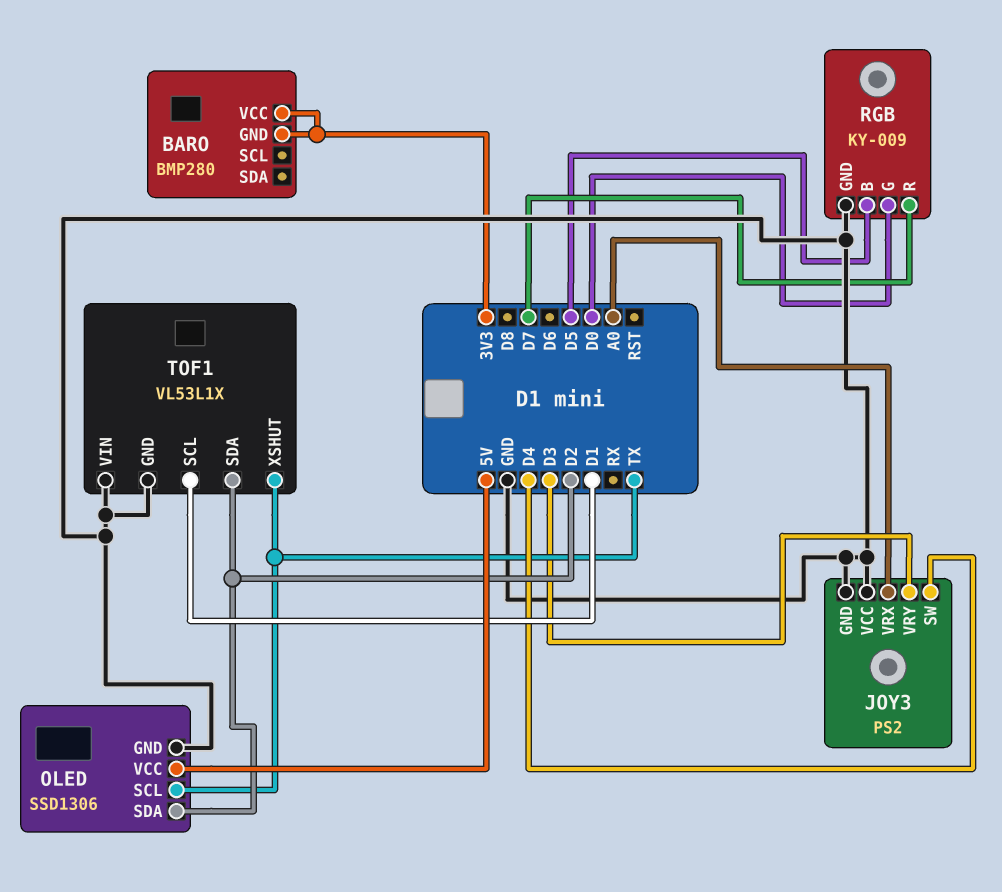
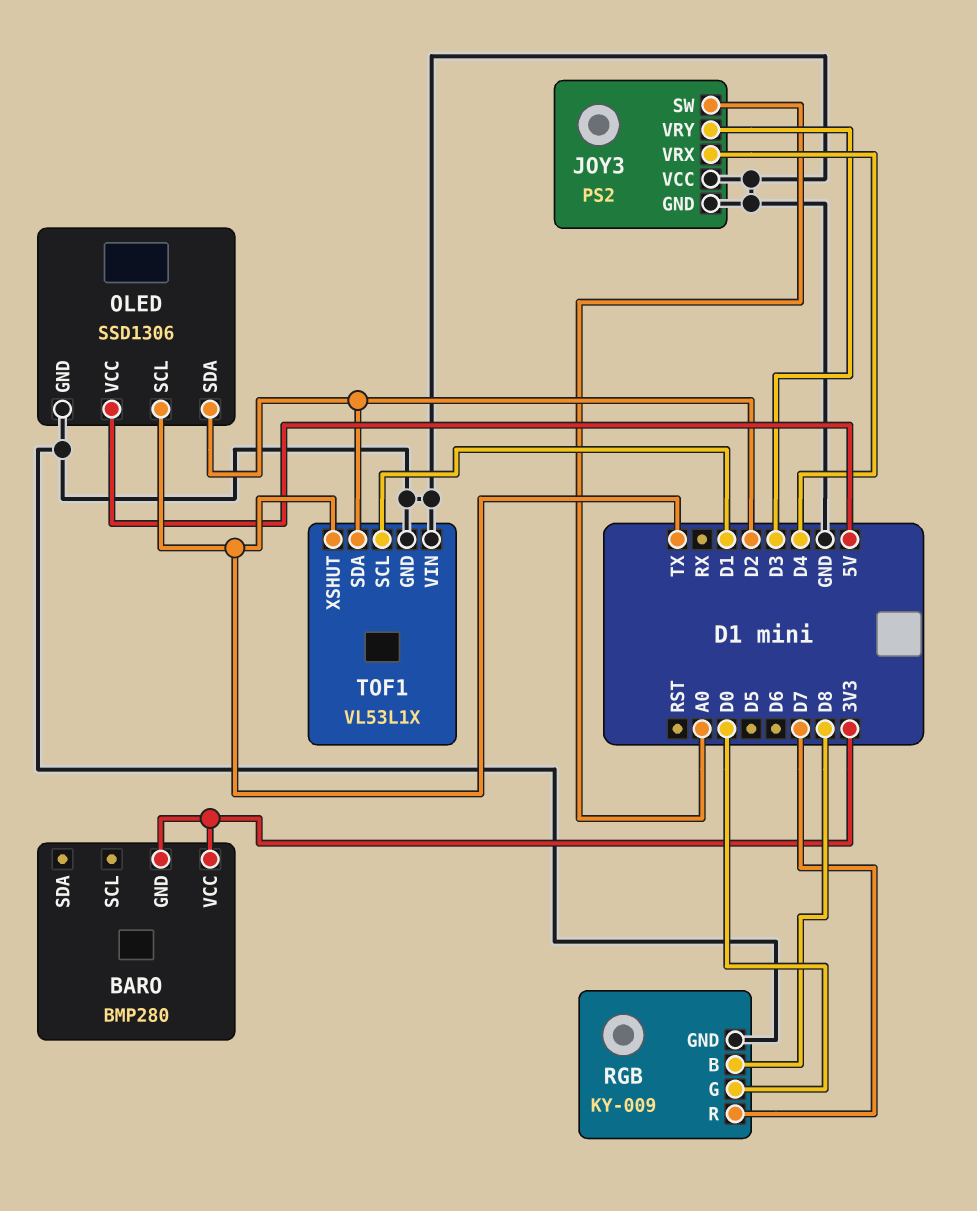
JOY3 pin SW: D4 -> A0
JOY3 pin VRX: A0 -> D4
RGB pin B: D5 -> D8

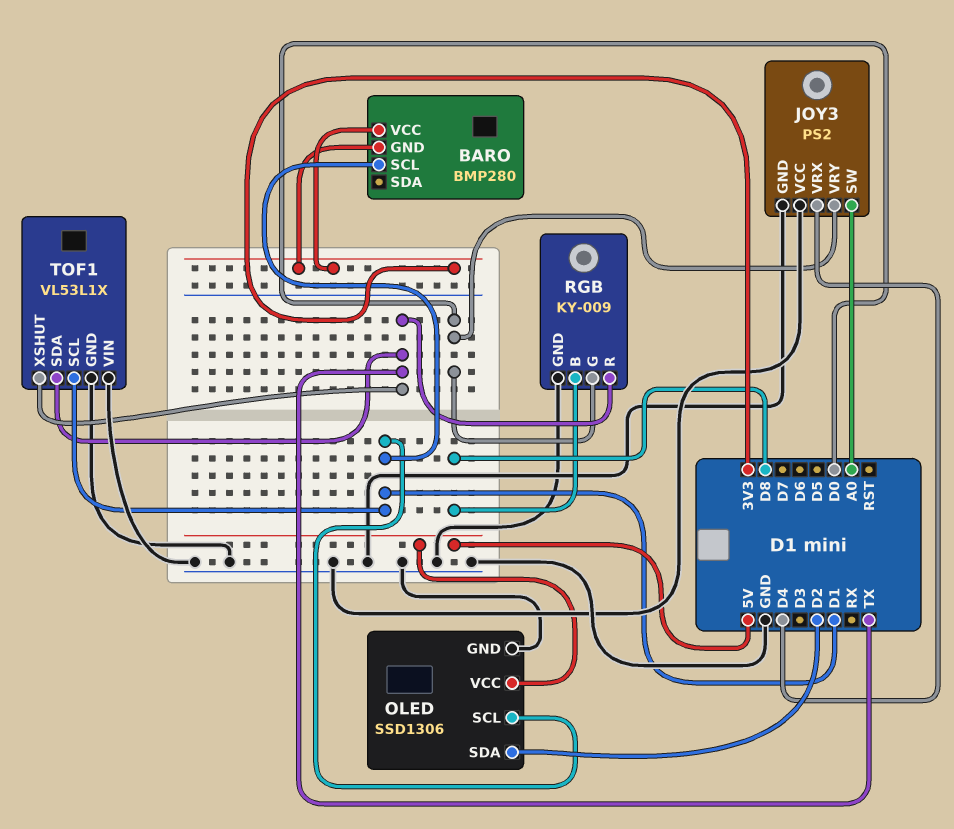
BARO pin SCL: none -> D1
JOY3 pin VRY: D3 -> D0
OLED pin SCL: TX -> D1
RGB pin R: D7 -> TX
TOF1 pin SDA: D2 -> TX

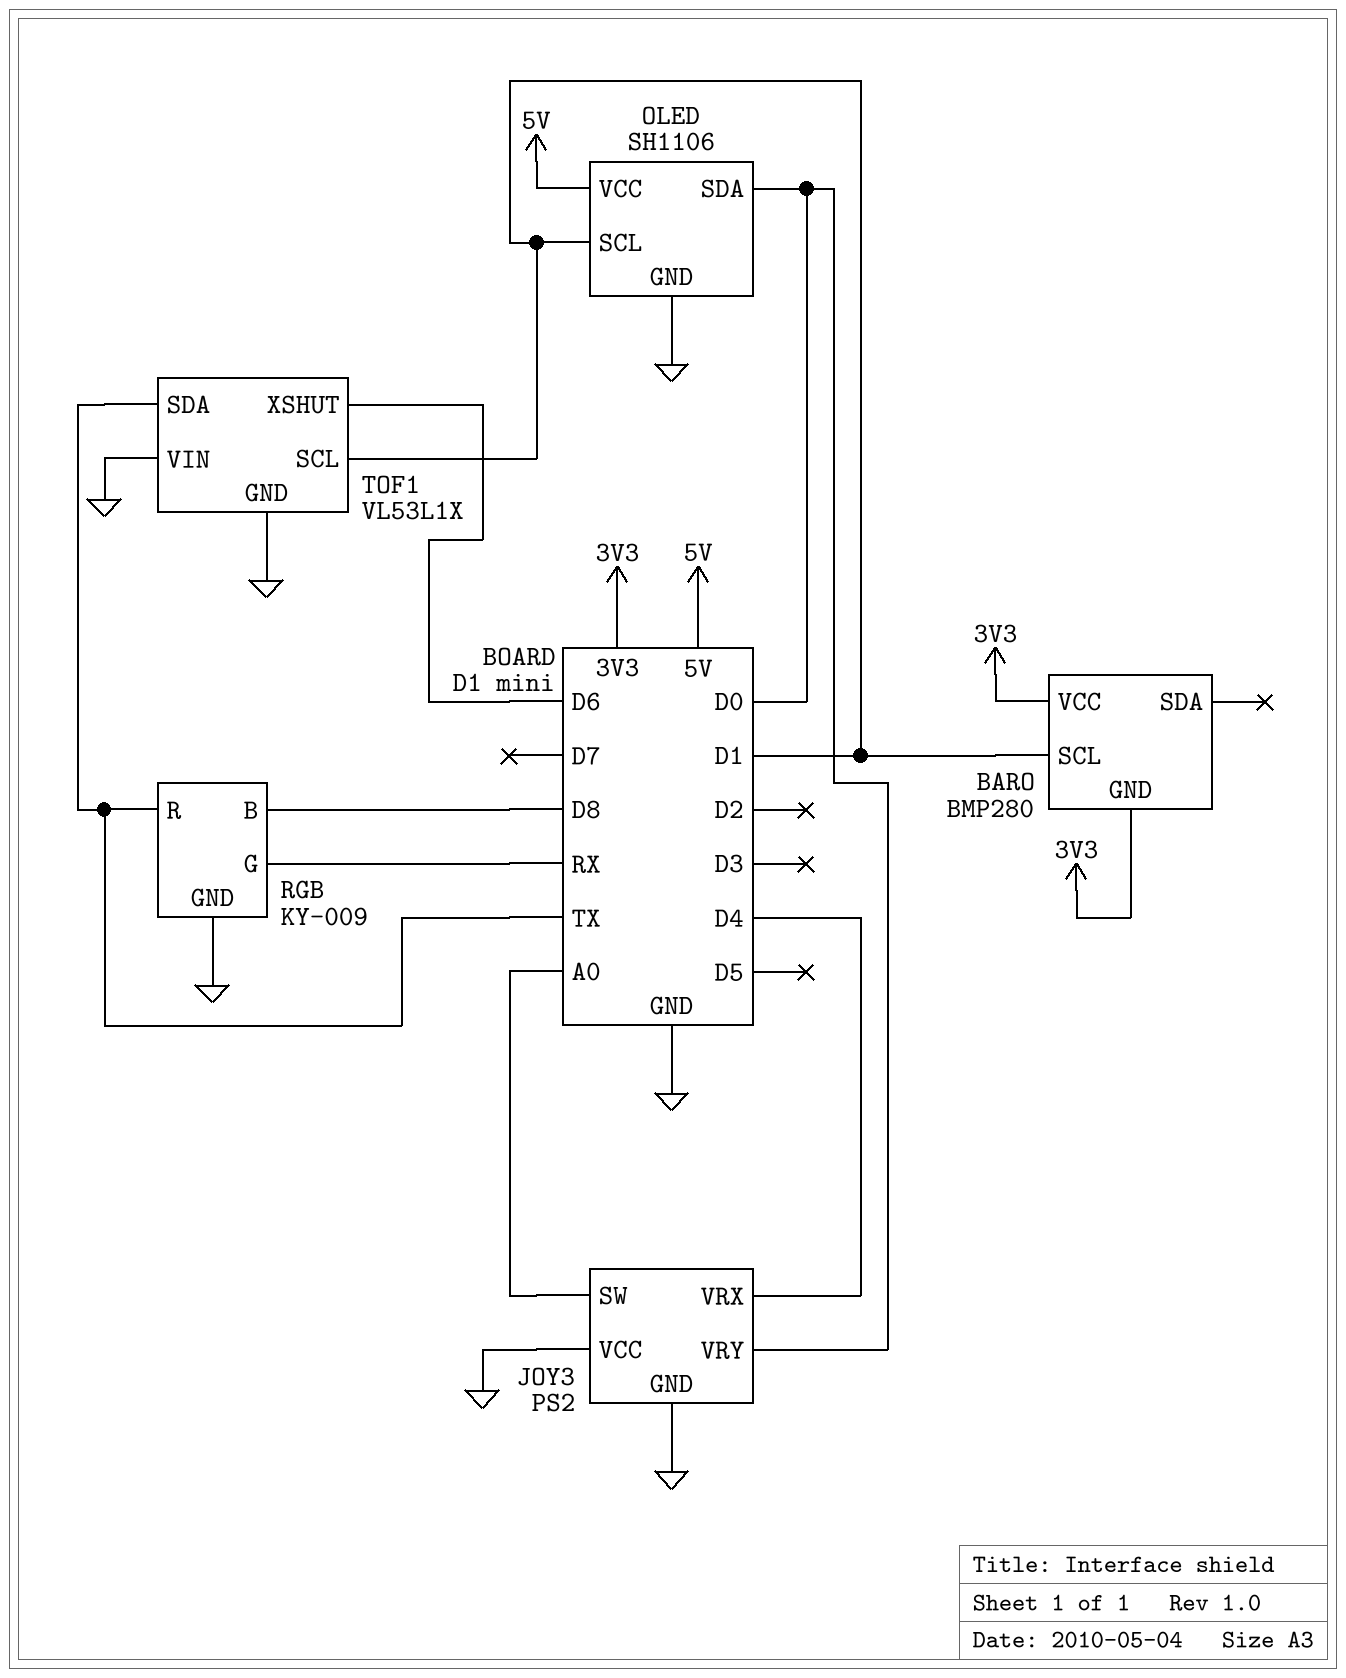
OLED: SSD1306 -> SH1106
OLED pin SDA: D2 -> D0
RGB pin G: D0 -> RX
TOF1 pin XSHUT: TX -> D6

